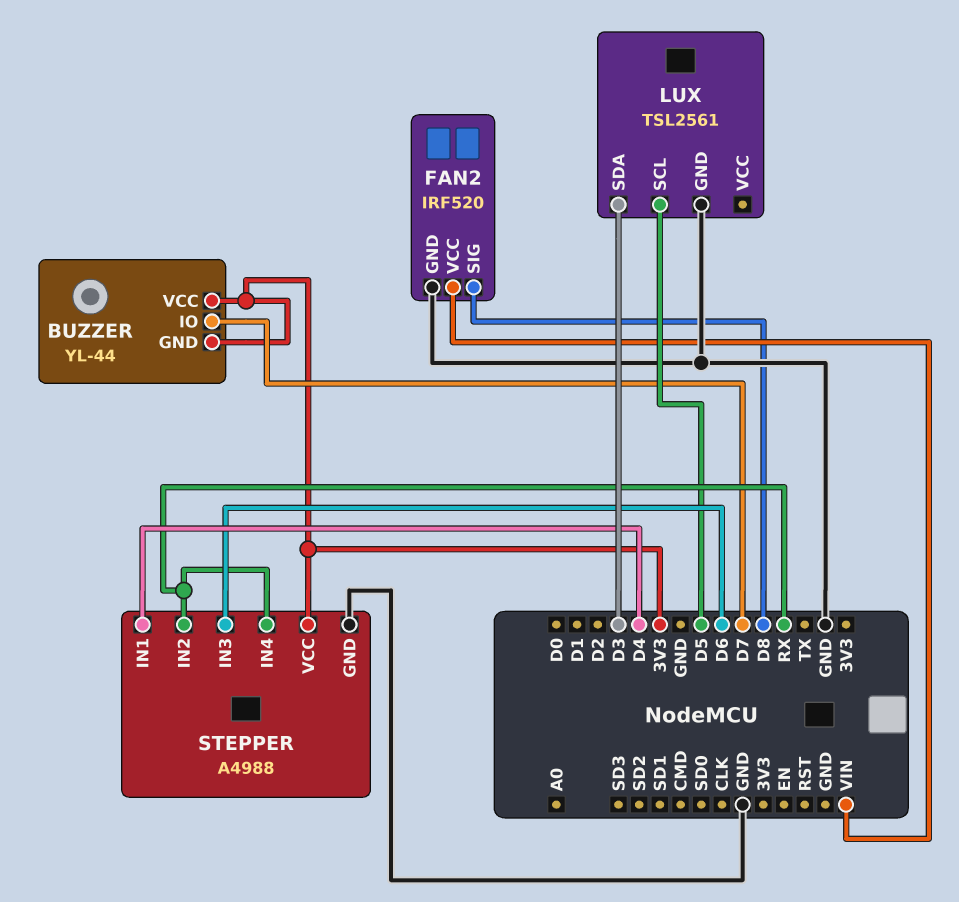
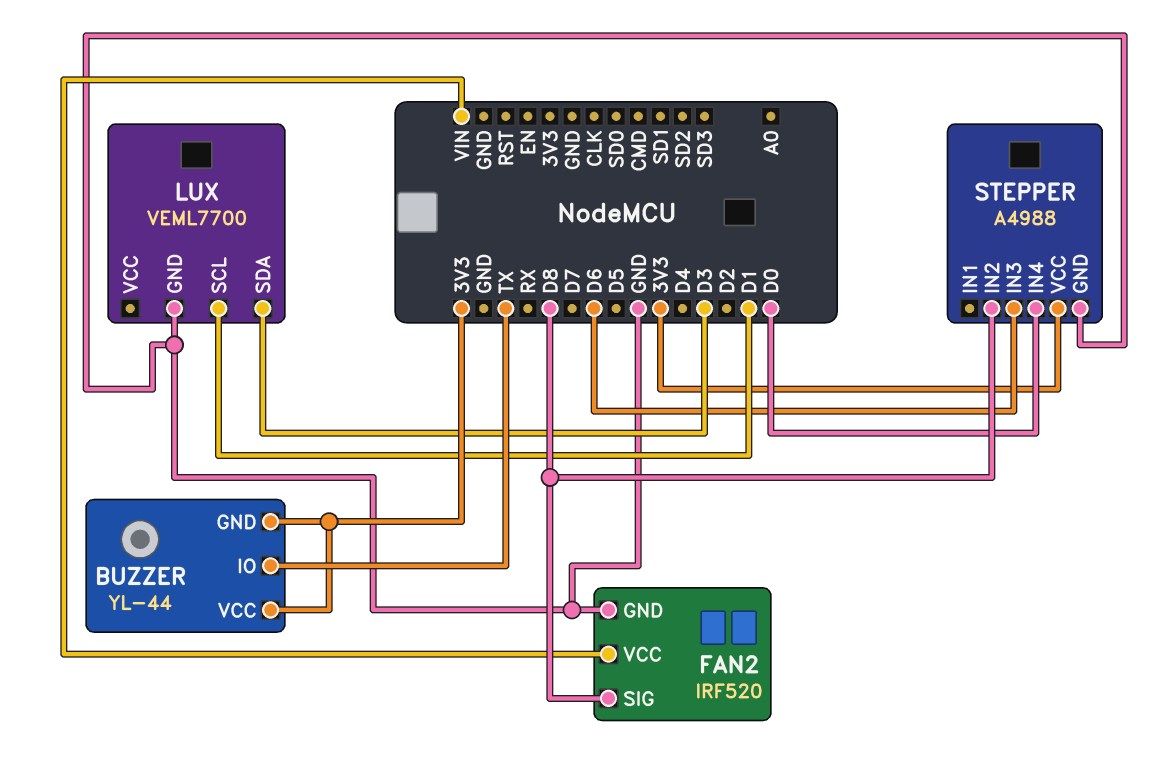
BUZZER pin IO: D7 -> TX
LUX: TSL2561 -> VEML7700
LUX pin SCL: D5 -> D1
STEPPER pin IN1: D4 -> none
STEPPER pin IN2: RX -> D8
STEPPER pin IN4: RX -> D0

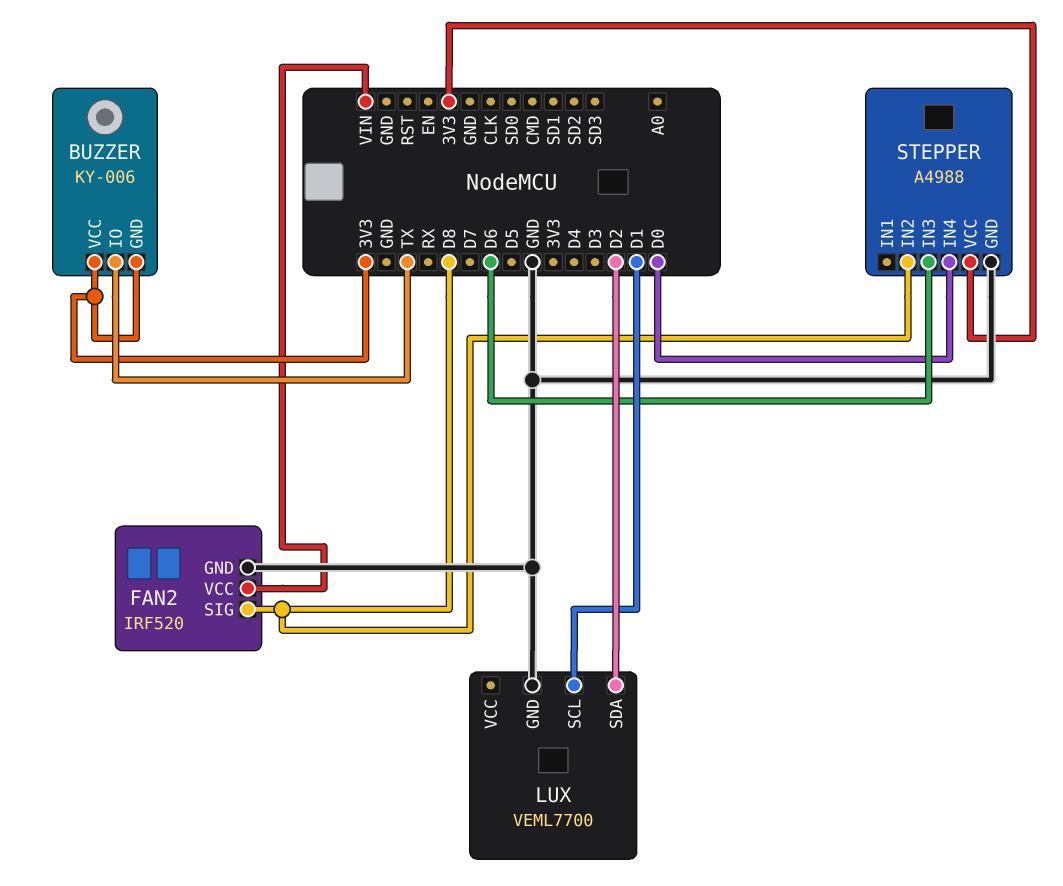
BUZZER: YL-44 -> KY-006
LUX pin SDA: D3 -> D2

